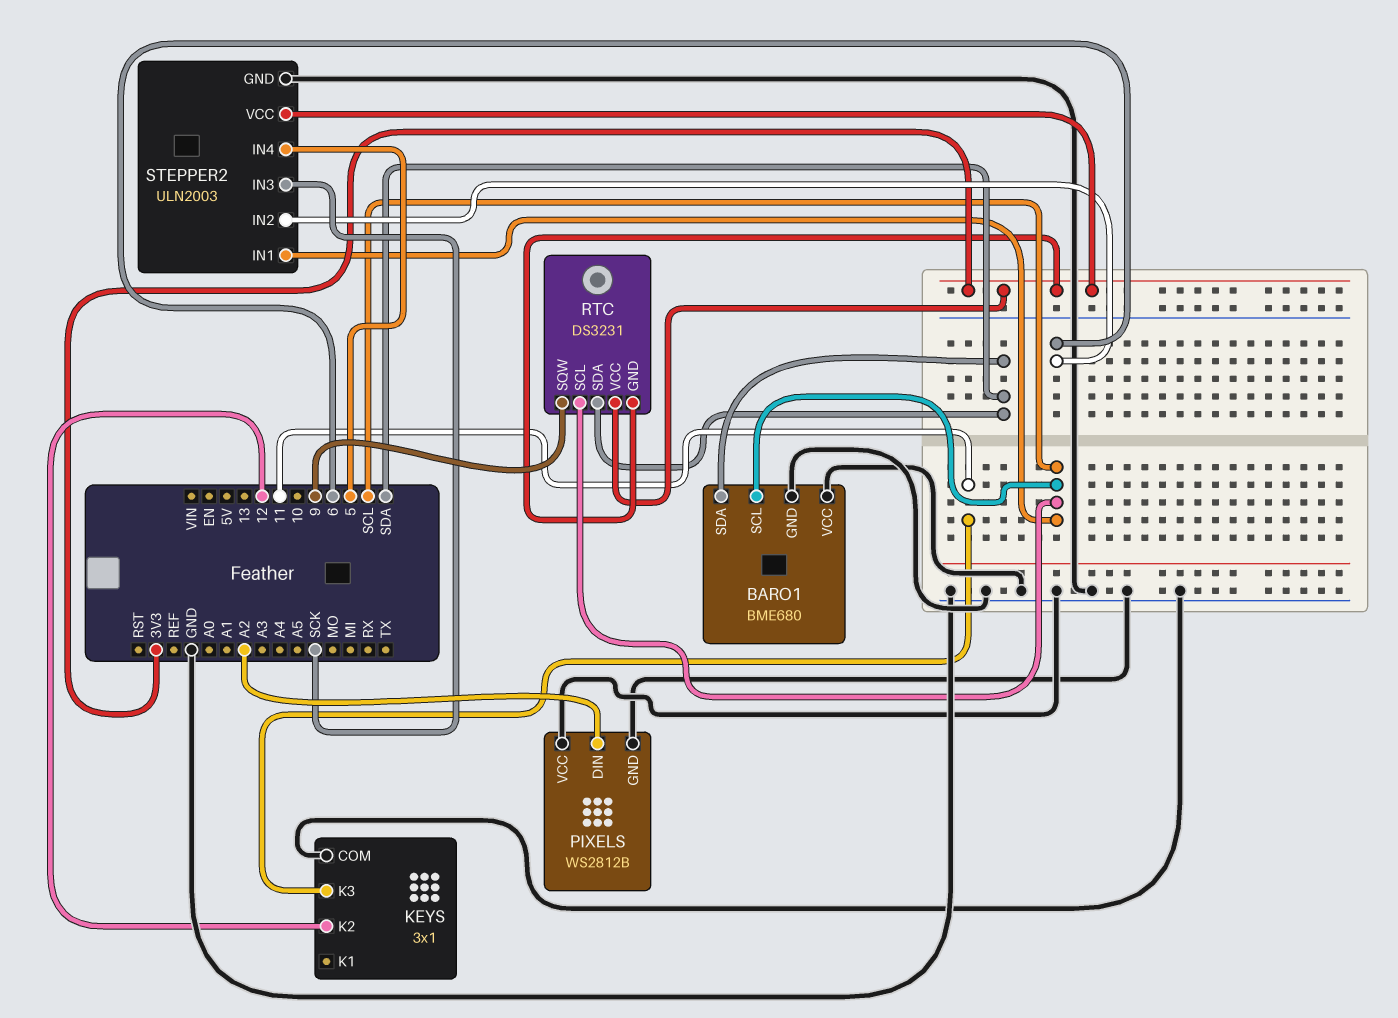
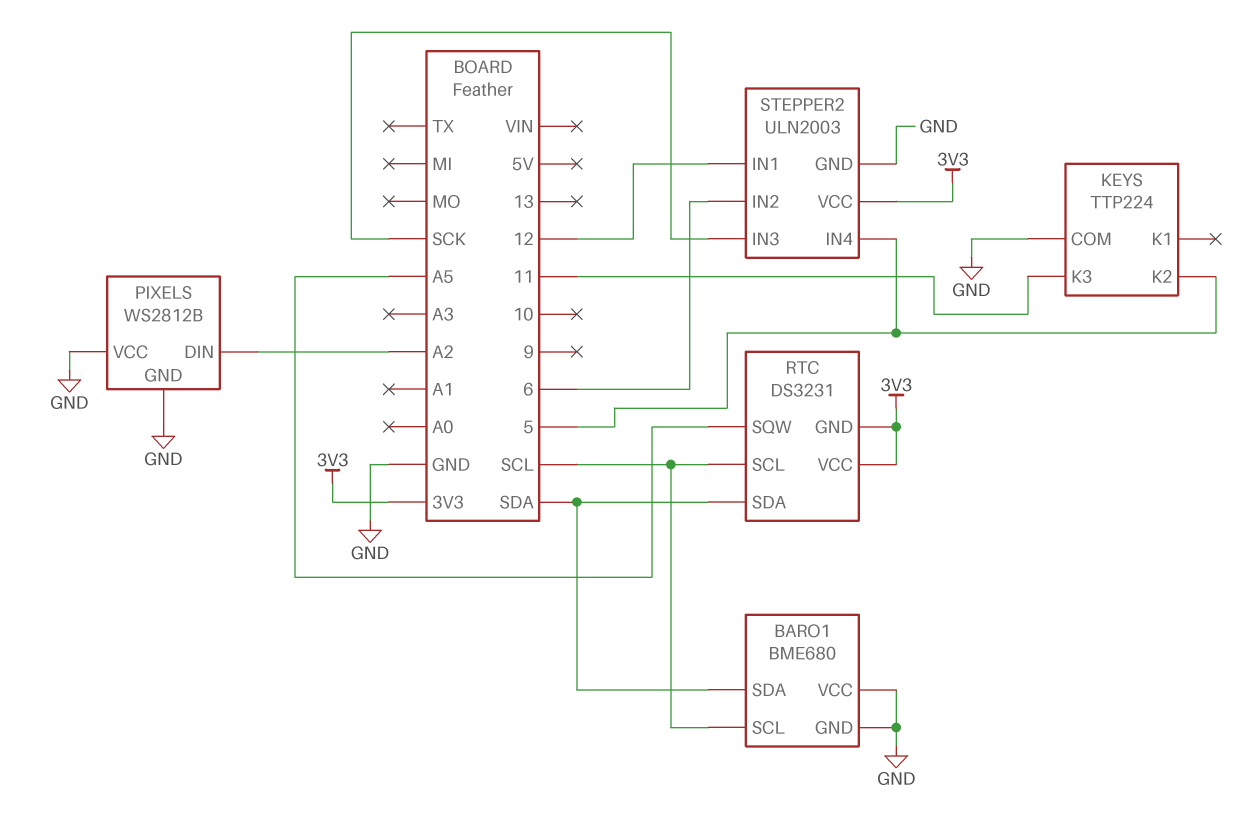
KEYS: 3x1 -> TTP224
KEYS pin K2: 12 -> 5
RTC pin SQW: 9 -> A5
STEPPER2 pin IN1: SCL -> 12

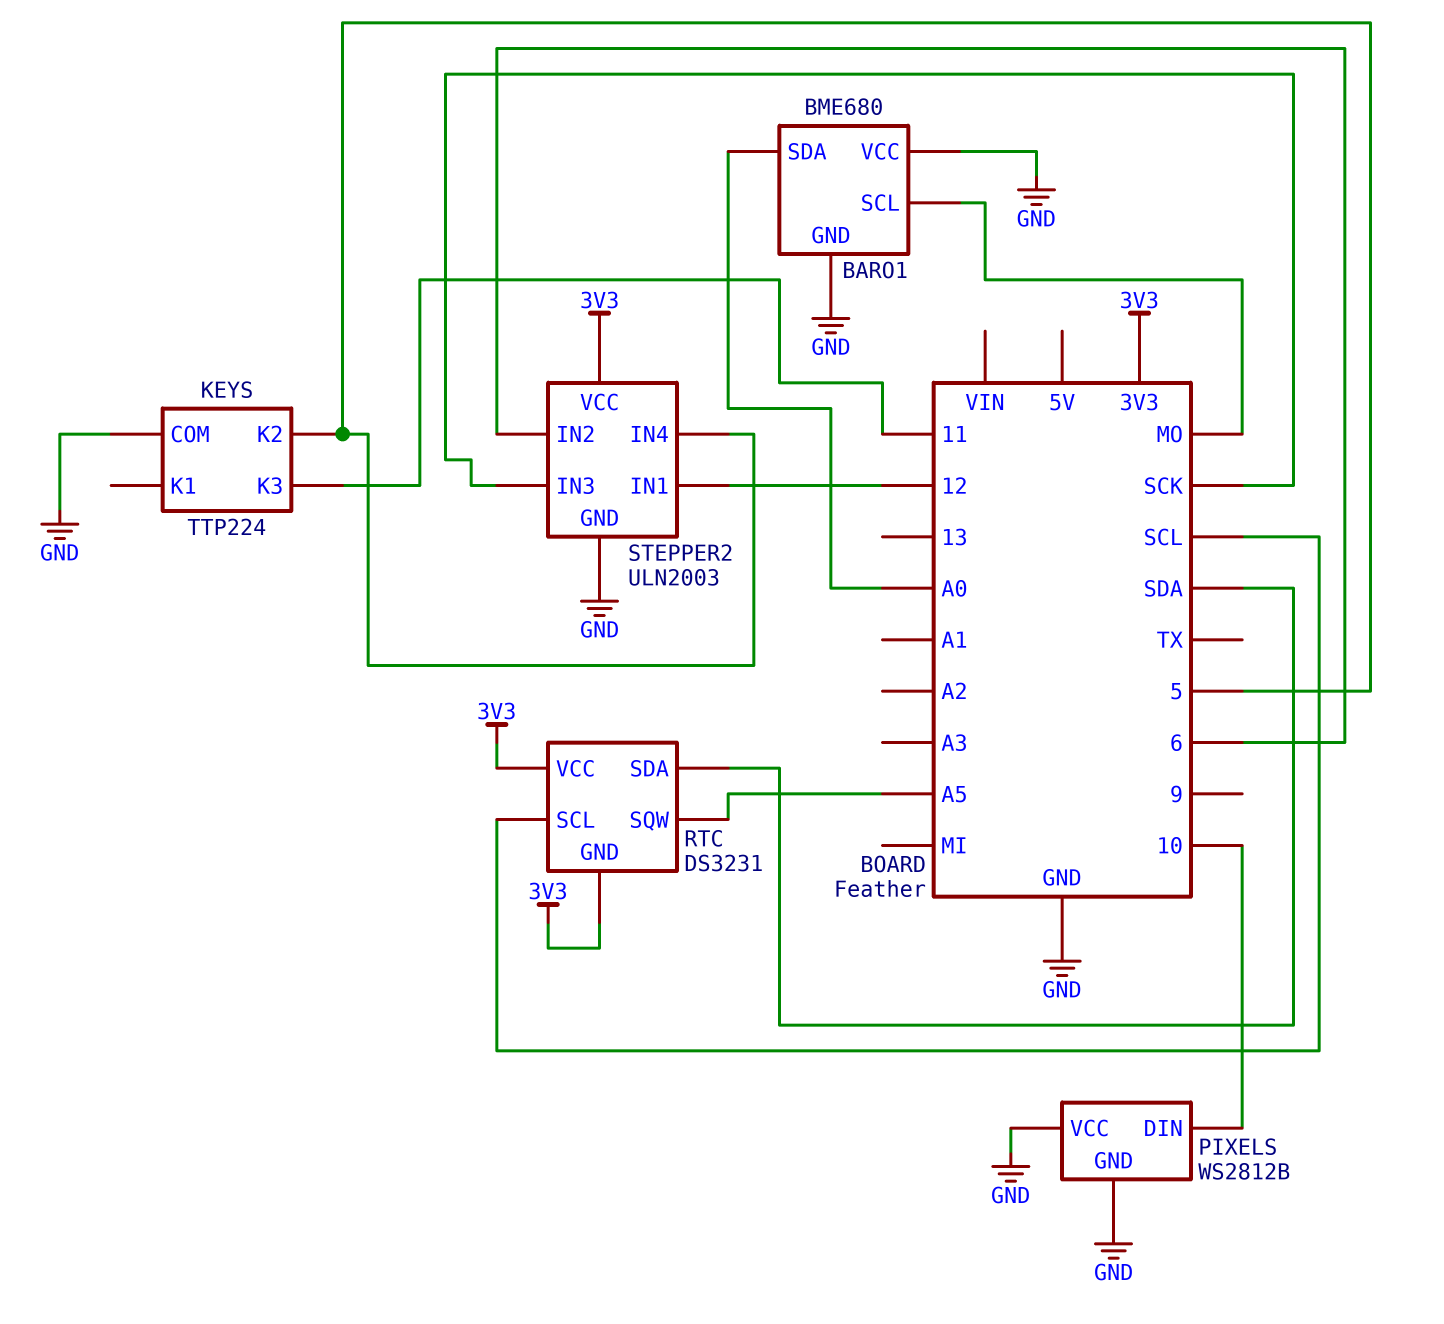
BARO1 pin SCL: SCL -> MO
BARO1 pin SDA: SDA -> A0
PIXELS pin DIN: A2 -> 10

